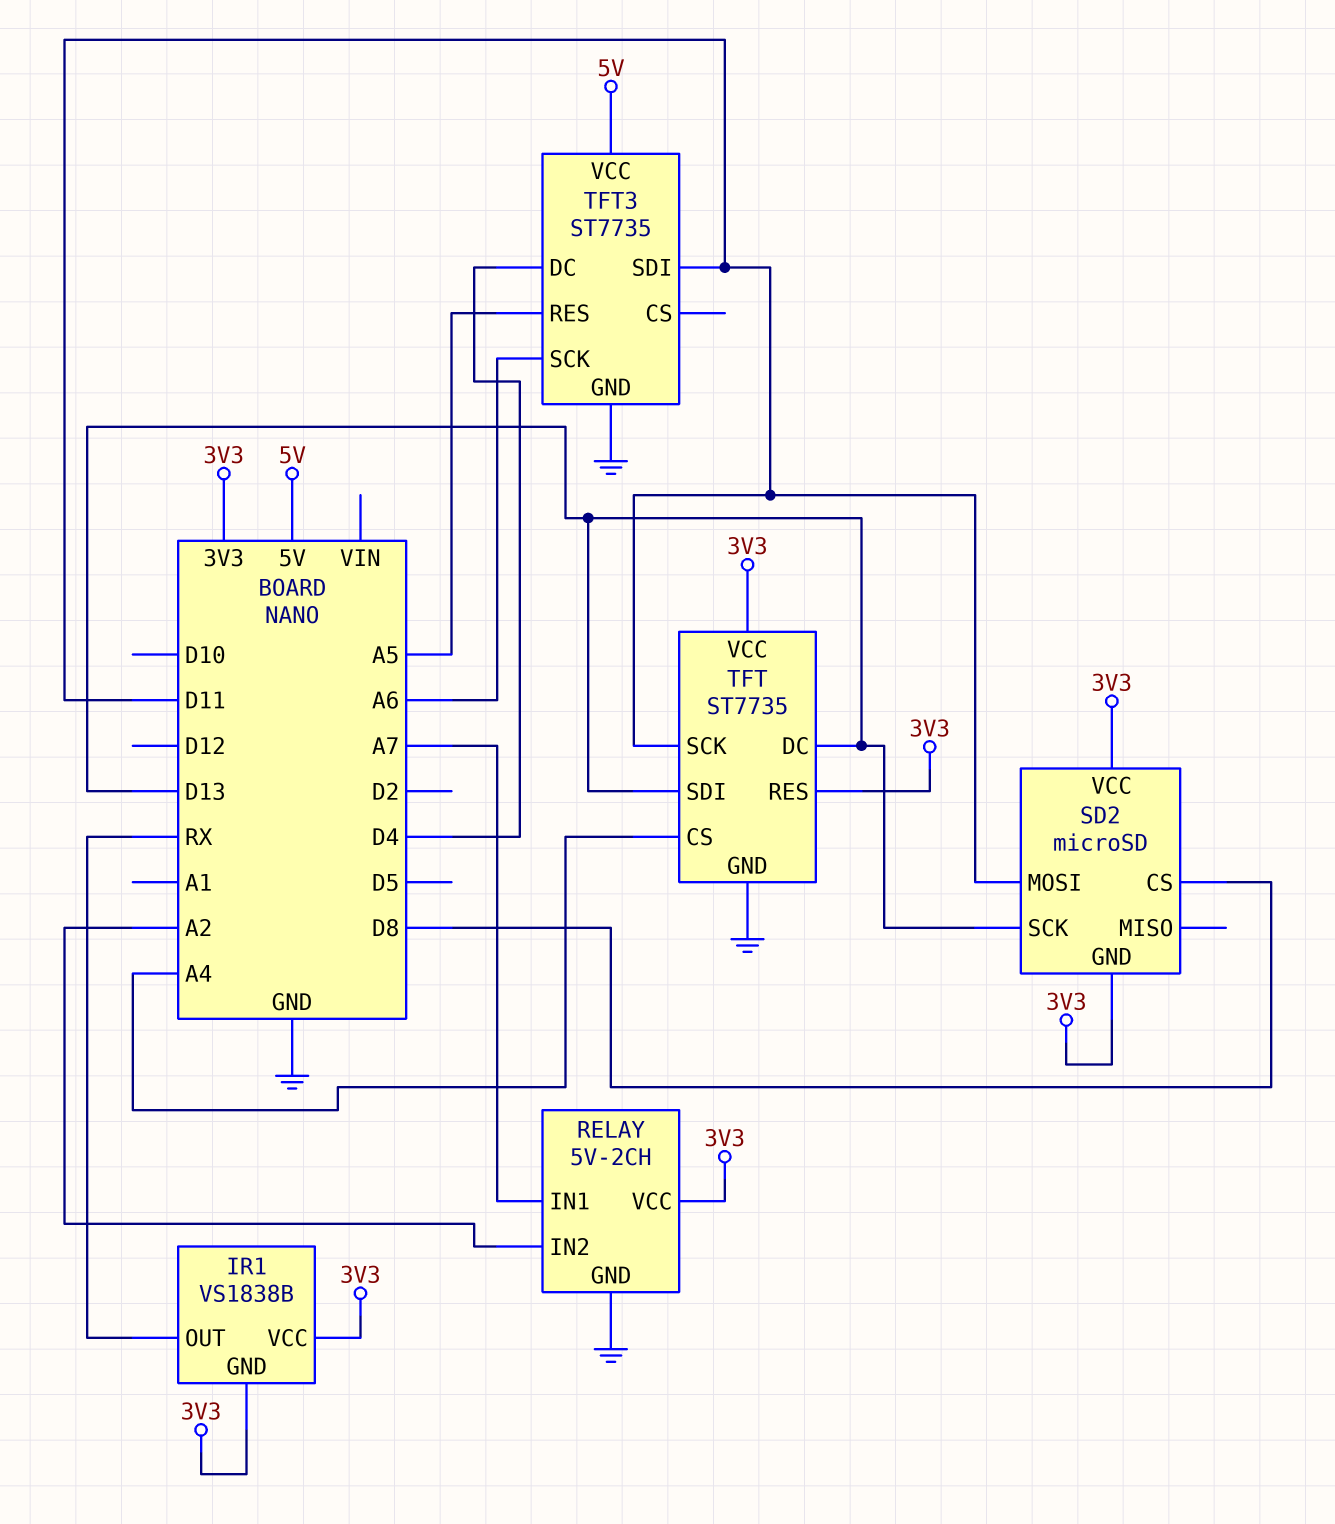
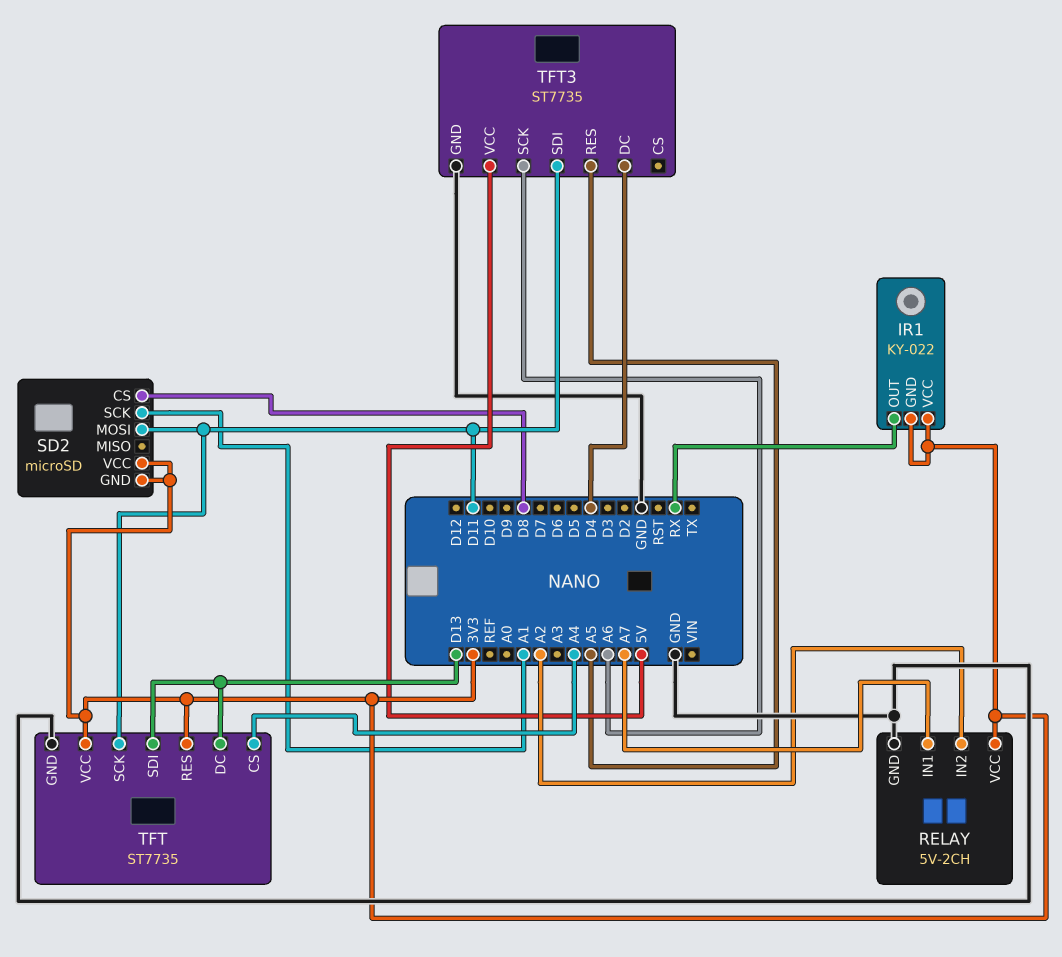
IR1: VS1838B -> KY-022
SD2 pin SCK: D13 -> A1

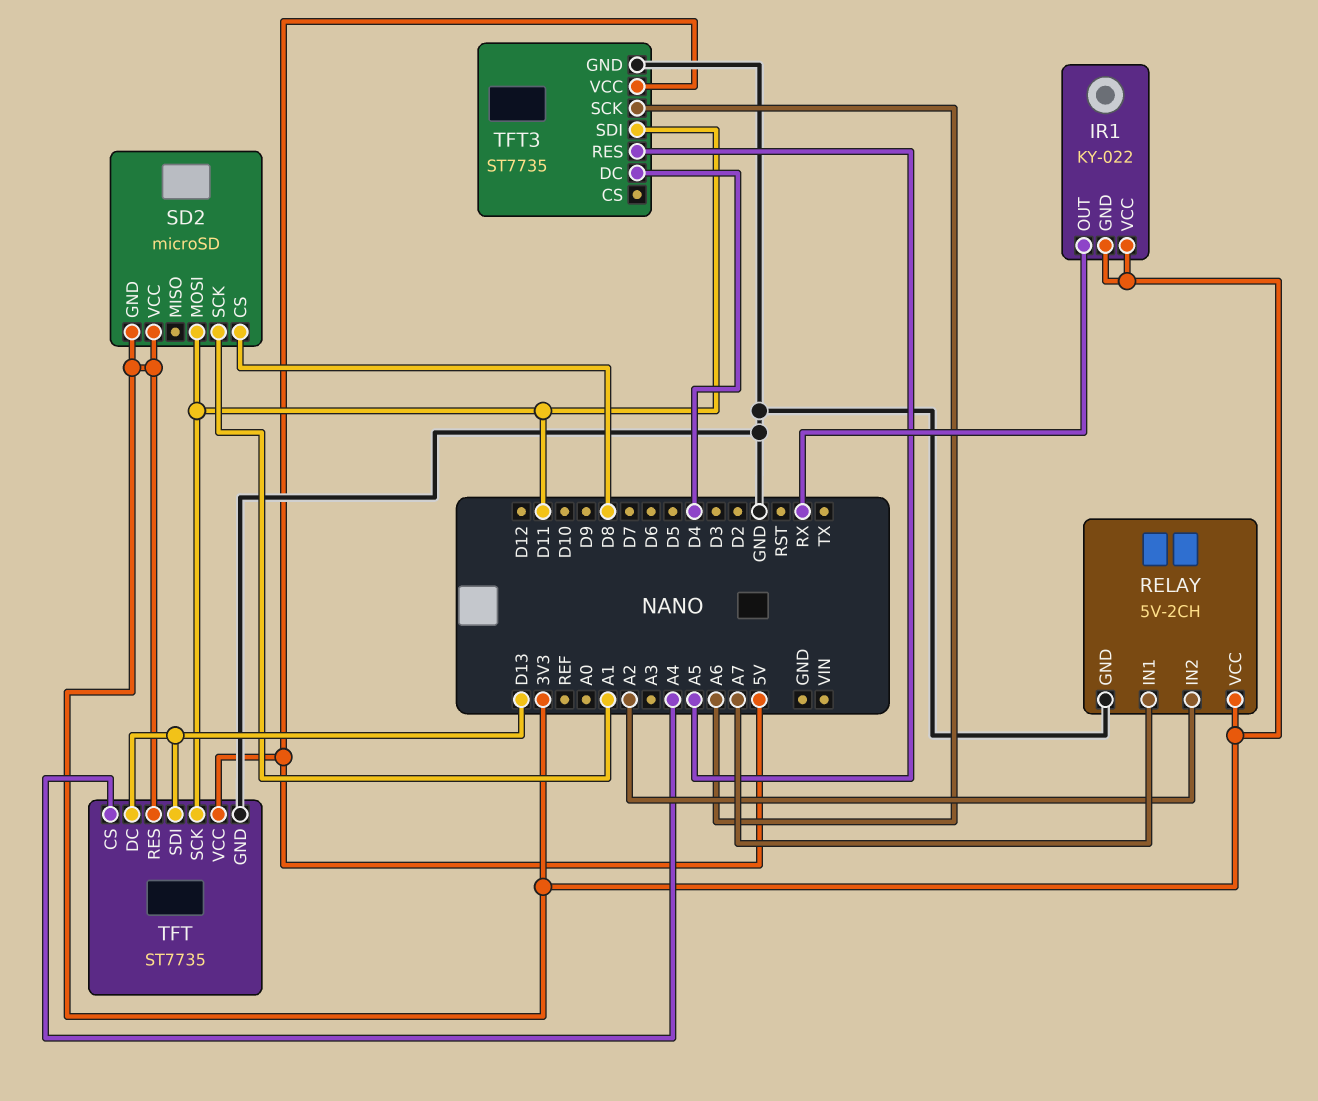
TFT pin VCC: 3V3 -> 5V

